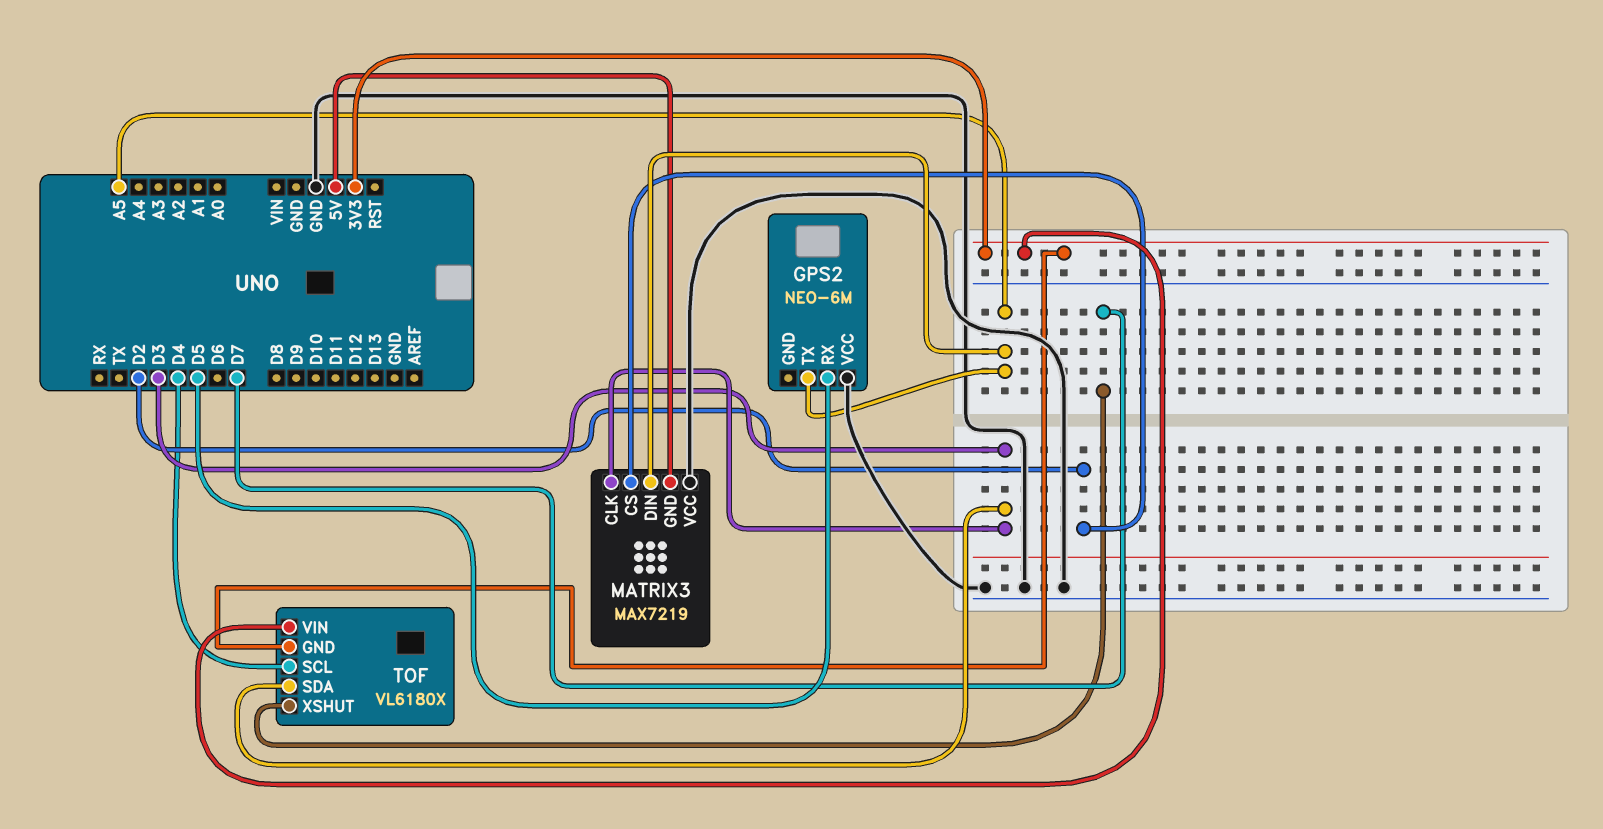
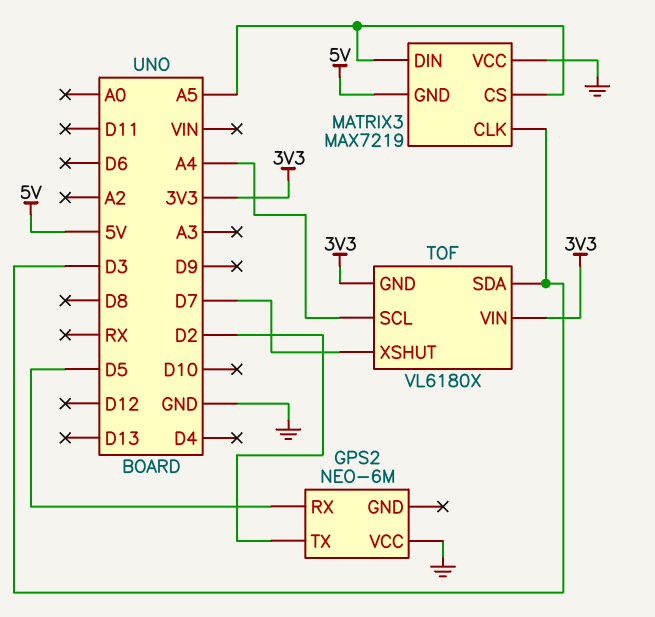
GPS2 pin TX: A5 -> D2
MATRIX3 pin CS: D2 -> A5
TOF pin SCL: D4 -> A4

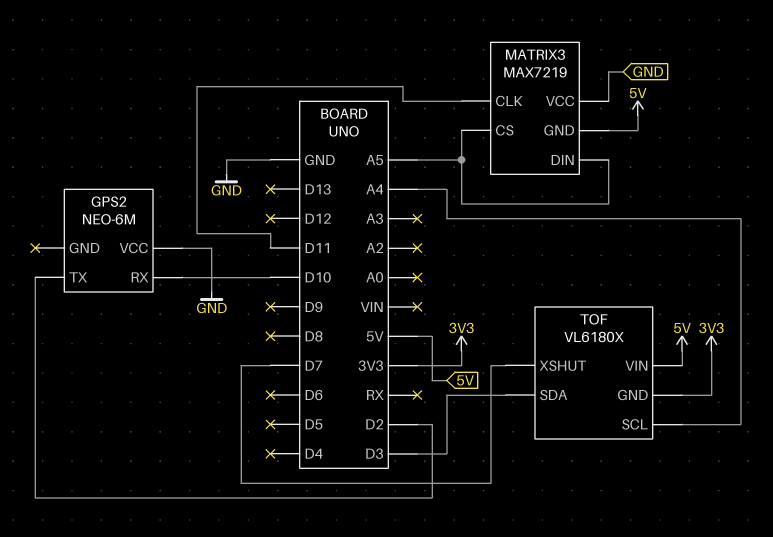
GPS2 pin RX: D5 -> D10
MATRIX3 pin CLK: D3 -> D11
TOF pin VIN: 3V3 -> 5V

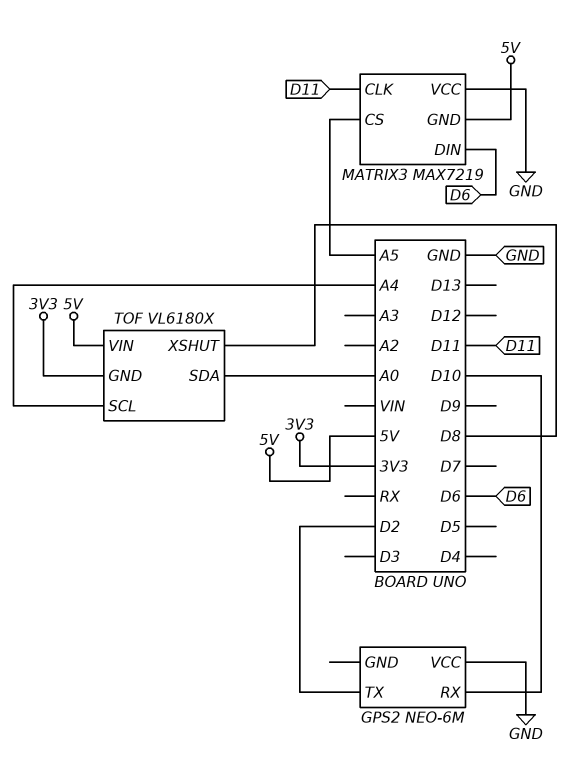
MATRIX3 pin DIN: A5 -> D6
TOF pin SDA: D3 -> A0
TOF pin XSHUT: D7 -> D8

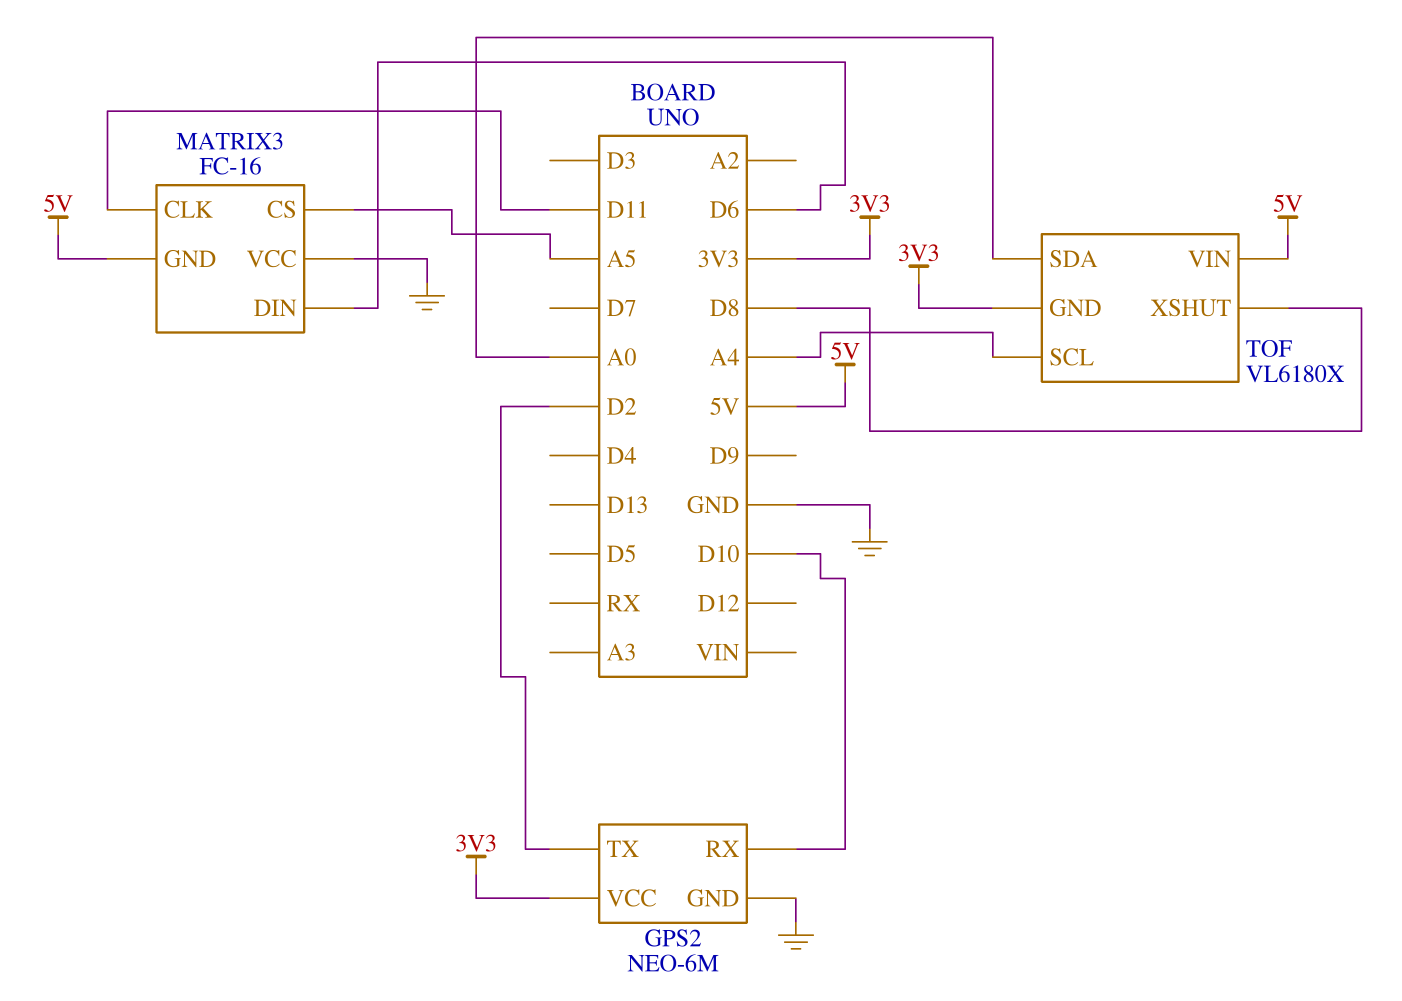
GPS2 pin GND: none -> GND
GPS2 pin VCC: GND -> 3V3
MATRIX3: MAX7219 -> FC-16

